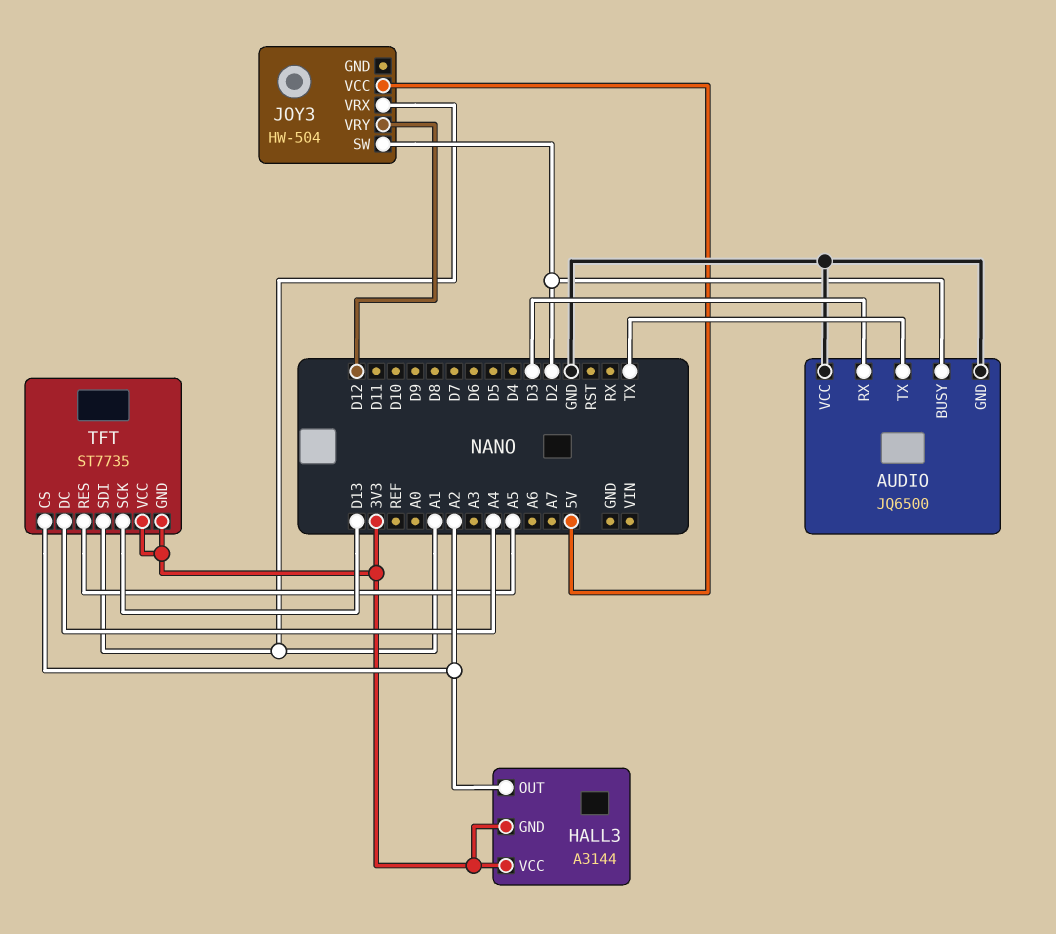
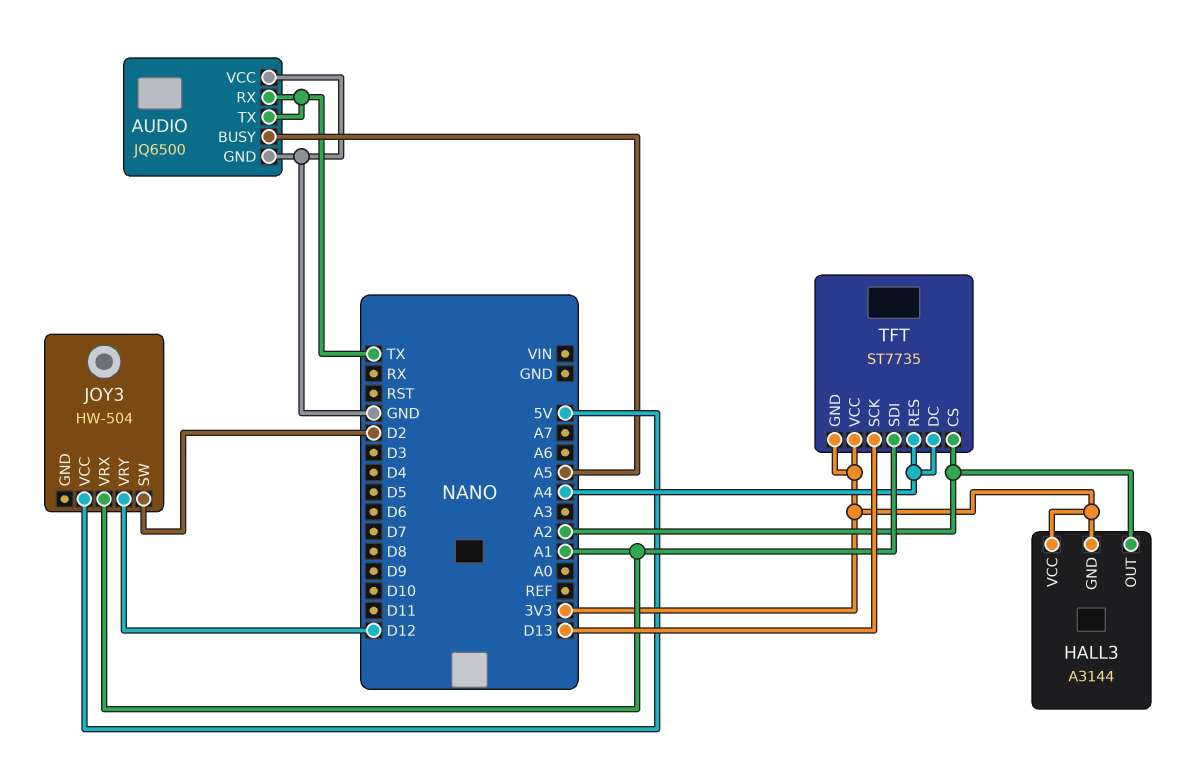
AUDIO pin BUSY: D2 -> A5
AUDIO pin RX: D3 -> TX
TFT pin RES: A5 -> A4

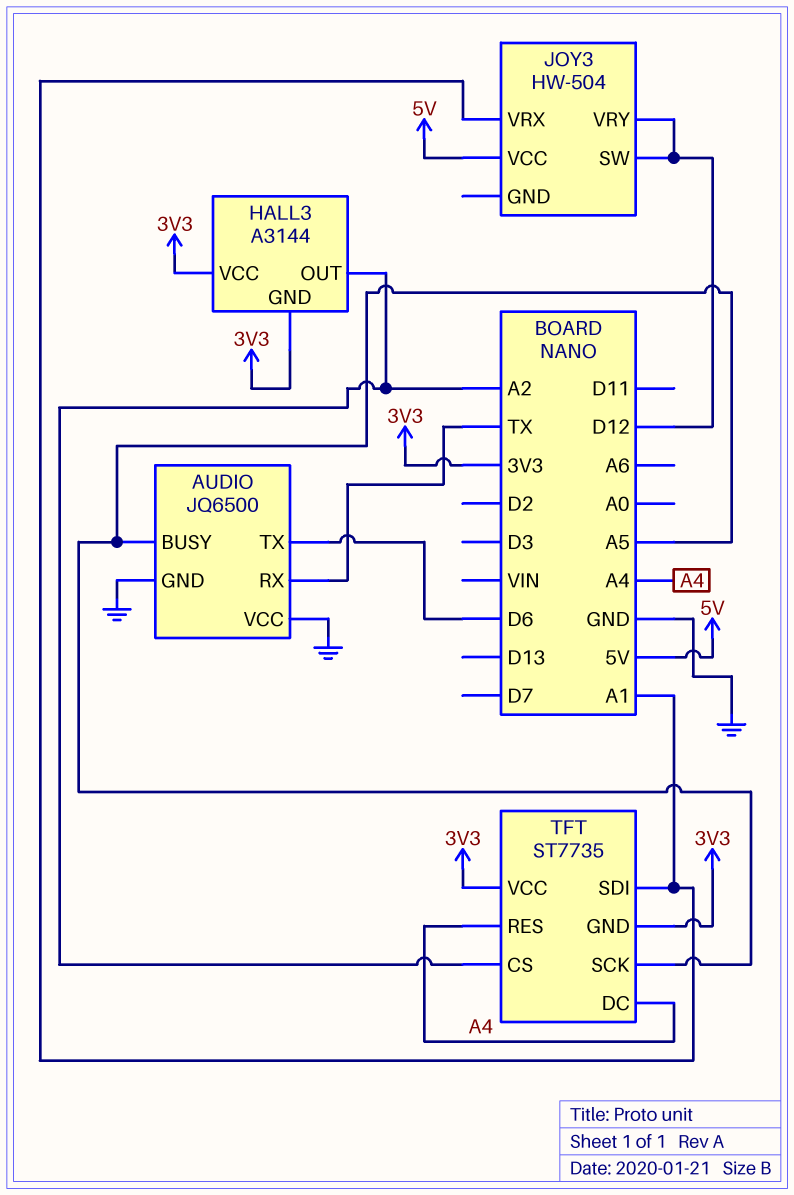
AUDIO pin TX: TX -> D6
JOY3 pin SW: D2 -> D12
TFT pin SCK: D13 -> A5

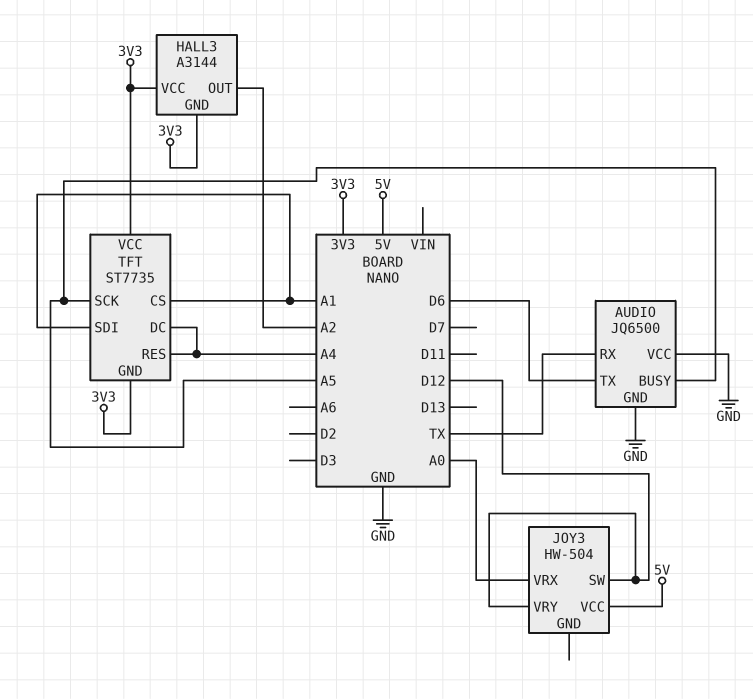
JOY3 pin VRX: A1 -> A0
TFT pin CS: A2 -> A1

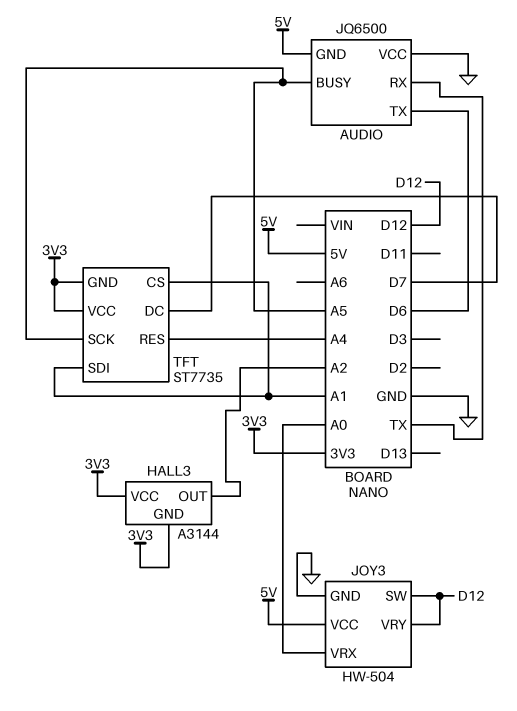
AUDIO pin GND: GND -> 5V
JOY3 pin GND: none -> GND
TFT pin DC: A4 -> D7

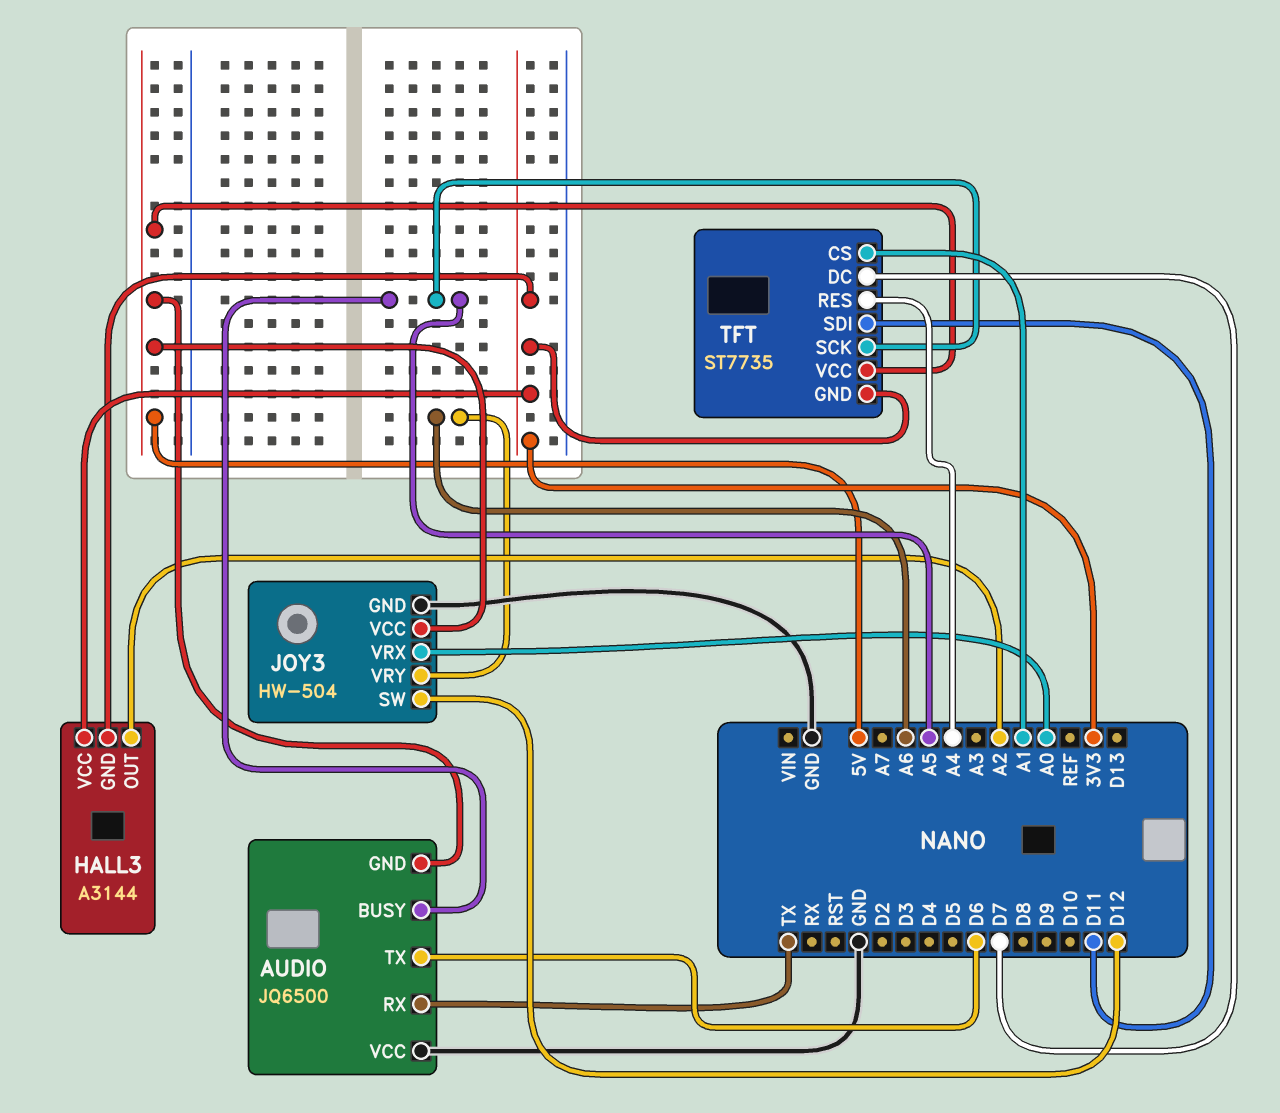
JOY3 pin VRY: D12 -> A6
TFT pin SDI: A1 -> D11
TFT pin VCC: 3V3 -> 5V

